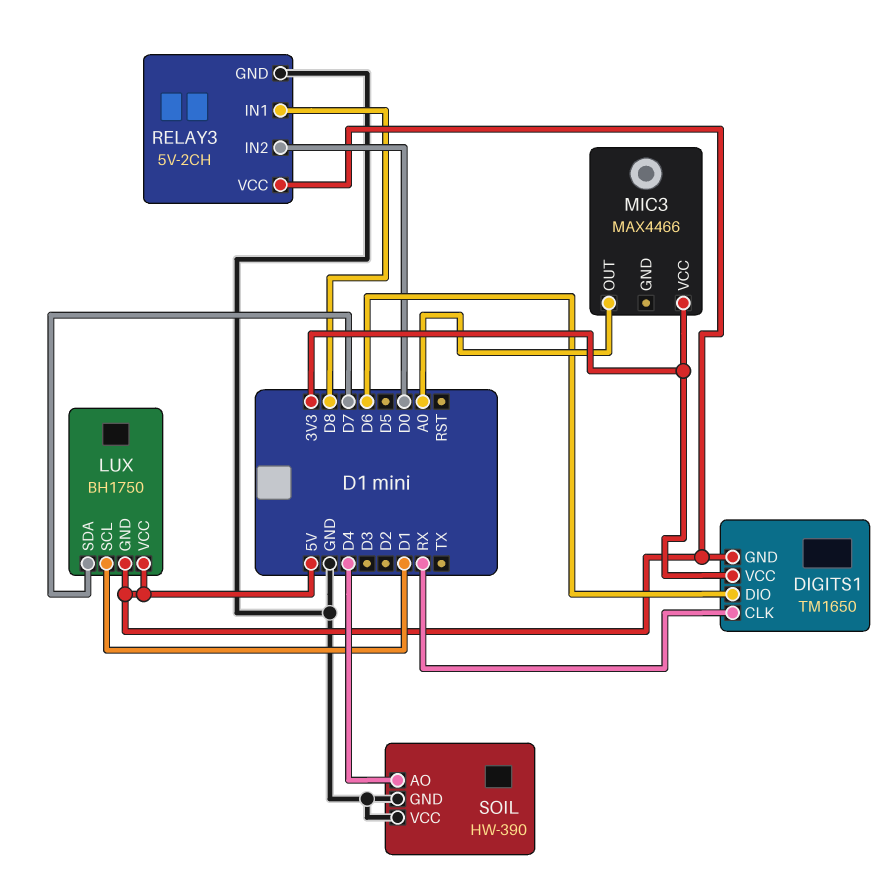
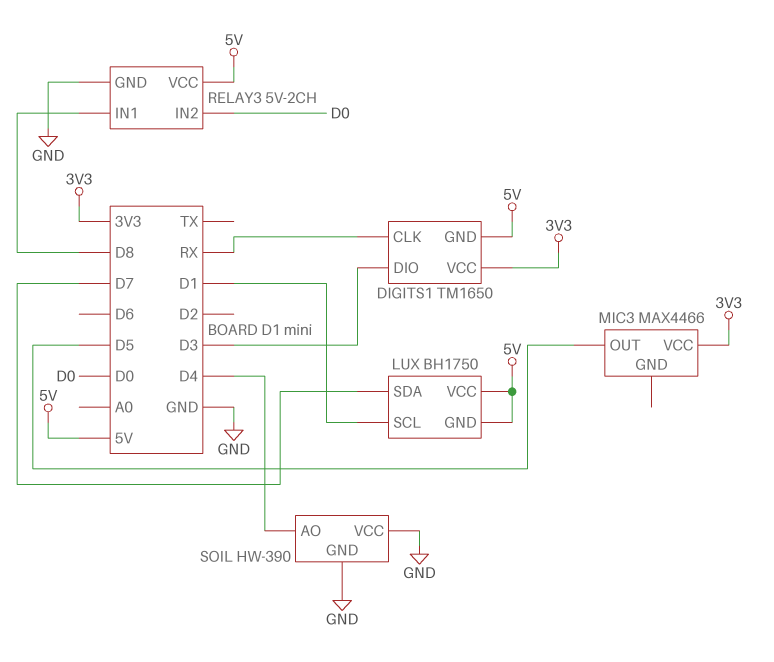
DIGITS1 pin DIO: D6 -> D3
MIC3 pin OUT: A0 -> D5

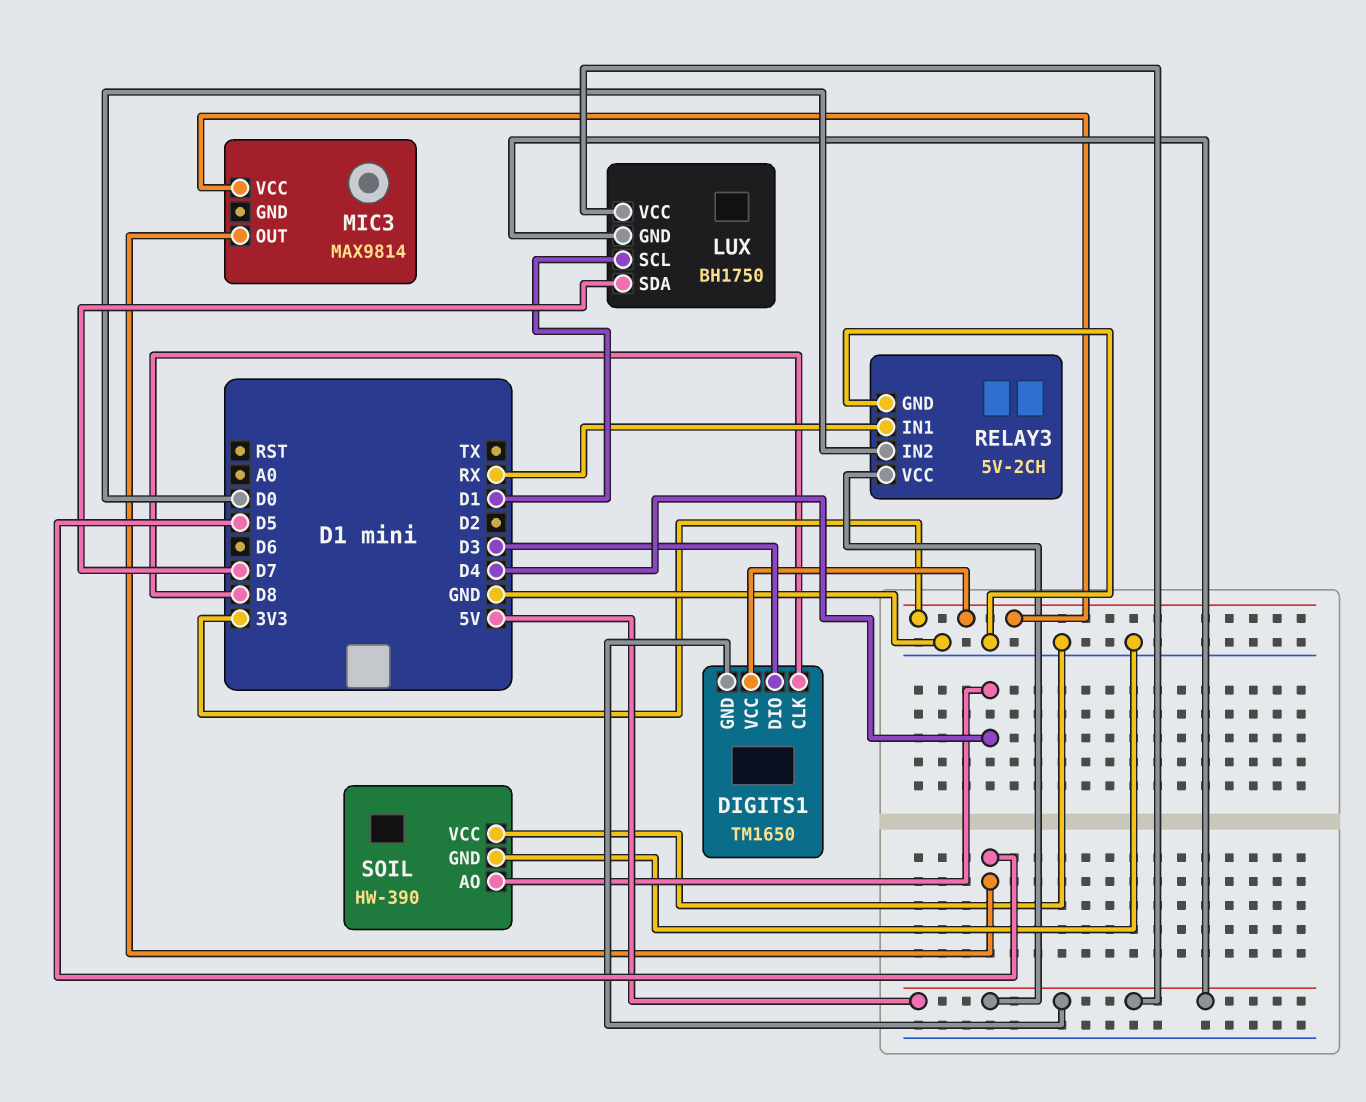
DIGITS1 pin CLK: RX -> D8
MIC3: MAX4466 -> MAX9814
RELAY3 pin IN1: D8 -> RX

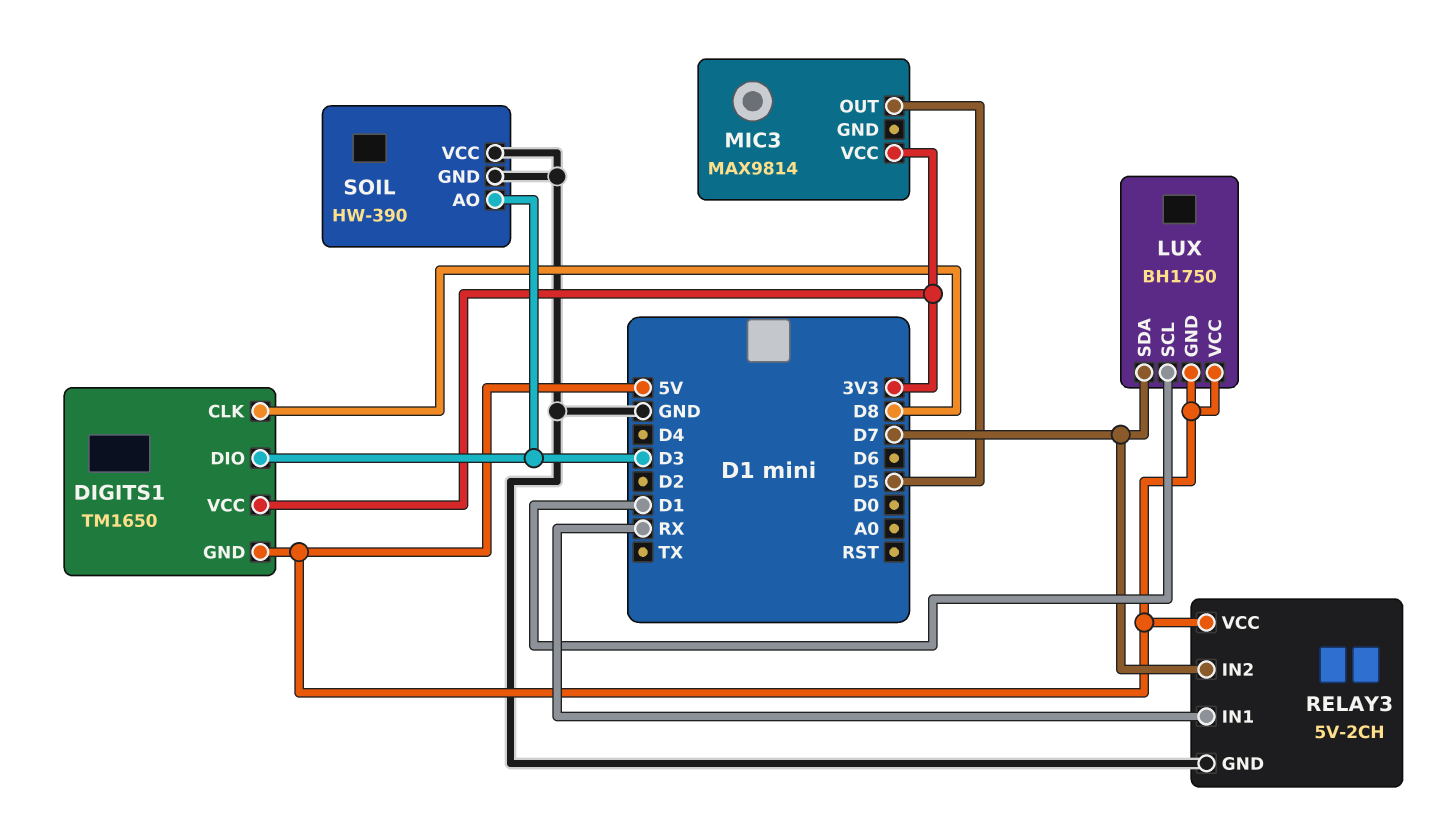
RELAY3 pin IN2: D0 -> D7
SOIL pin AO: D4 -> D3

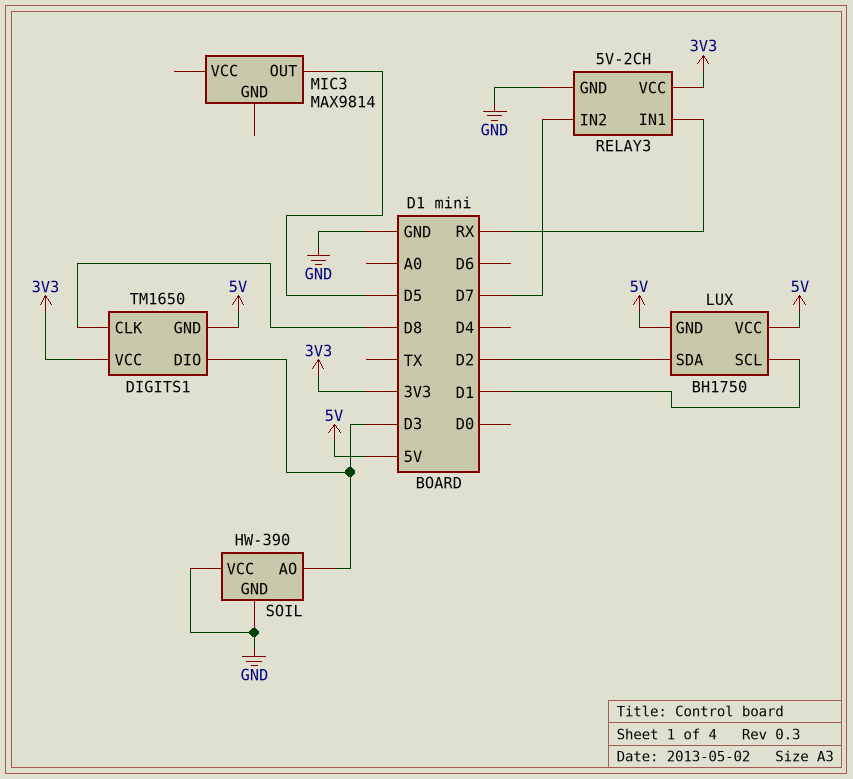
LUX pin SDA: D7 -> D2
MIC3 pin VCC: 3V3 -> none
RELAY3 pin VCC: 5V -> 3V3

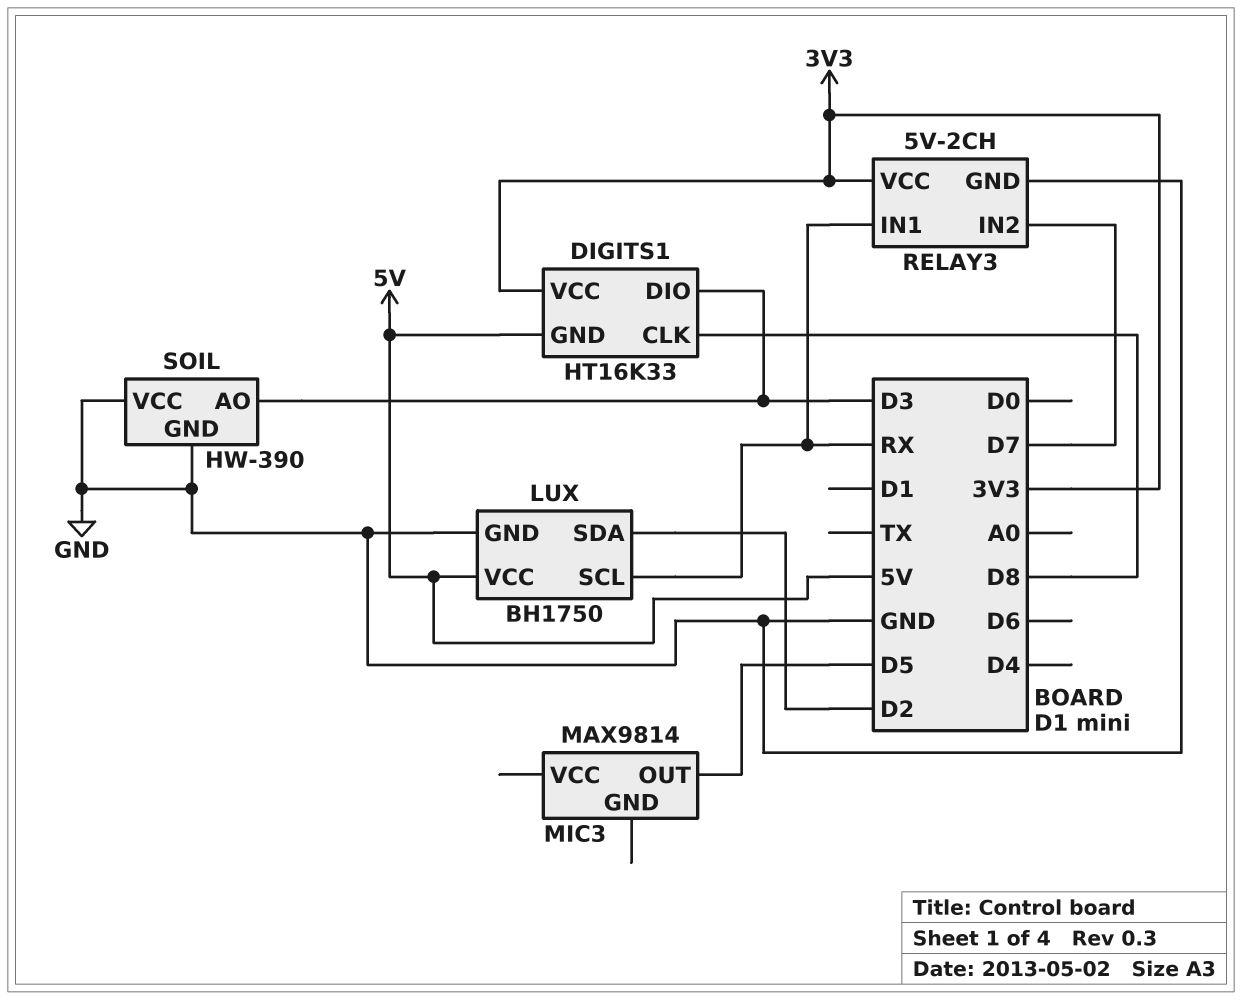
DIGITS1: TM1650 -> HT16K33
LUX pin GND: 5V -> GND
LUX pin SCL: D1 -> RX

